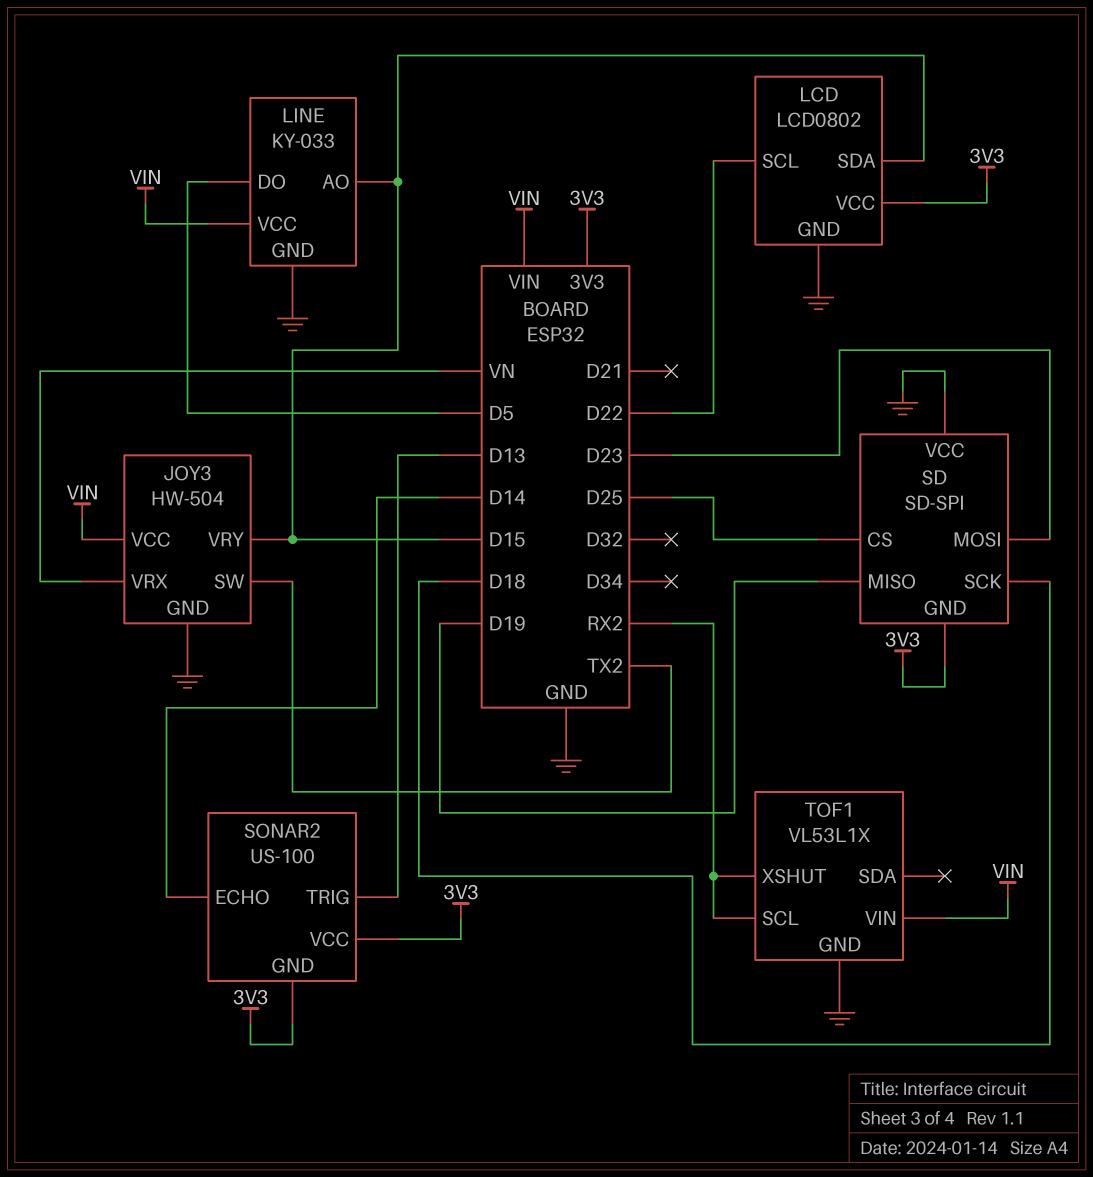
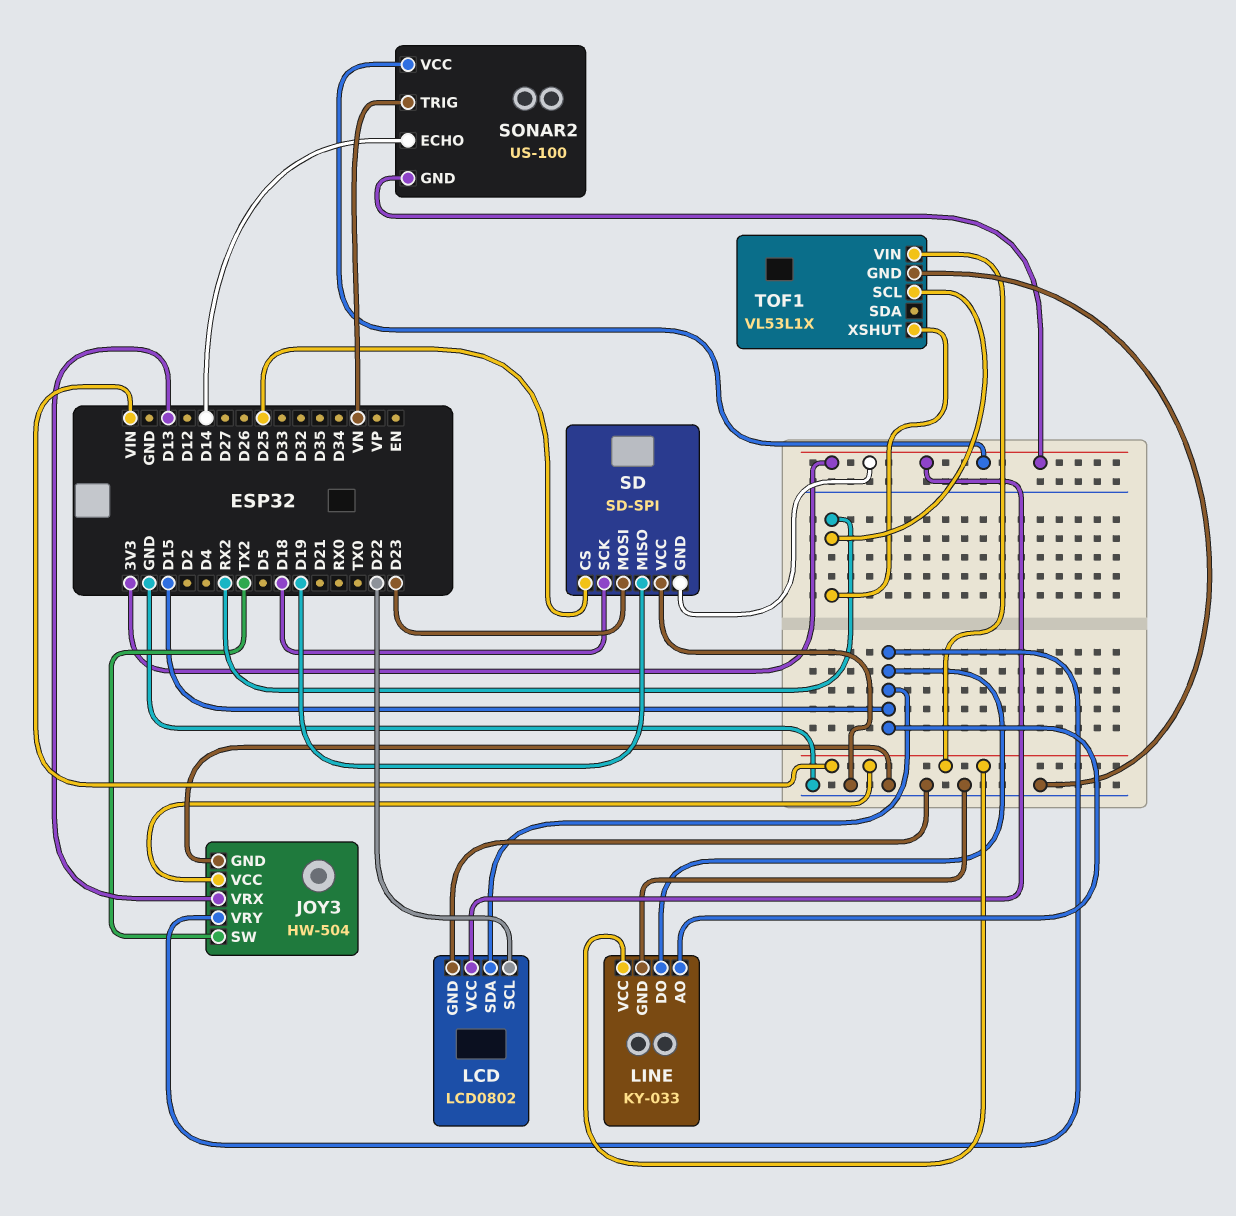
JOY3 pin VRX: VN -> D13
LINE pin DO: D5 -> D15
SONAR2 pin TRIG: D13 -> VN

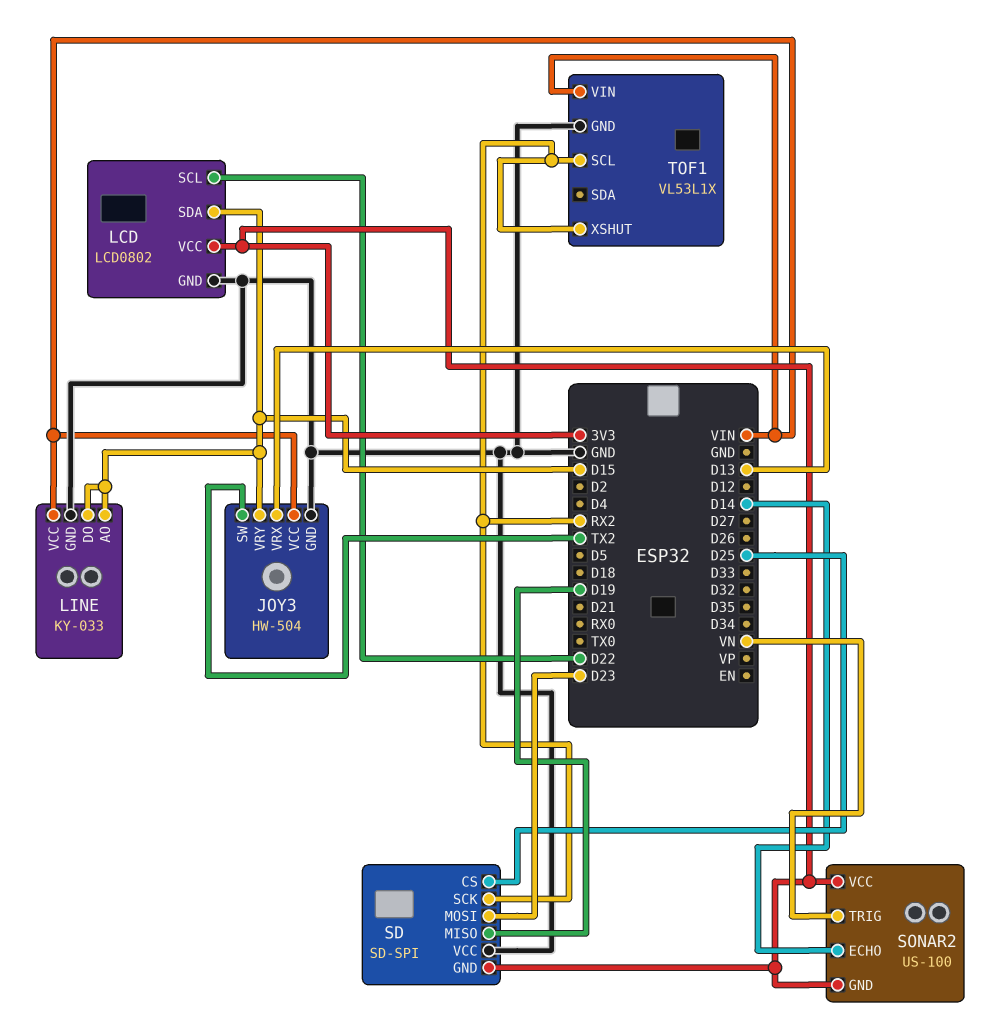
SD pin SCK: D18 -> RX2

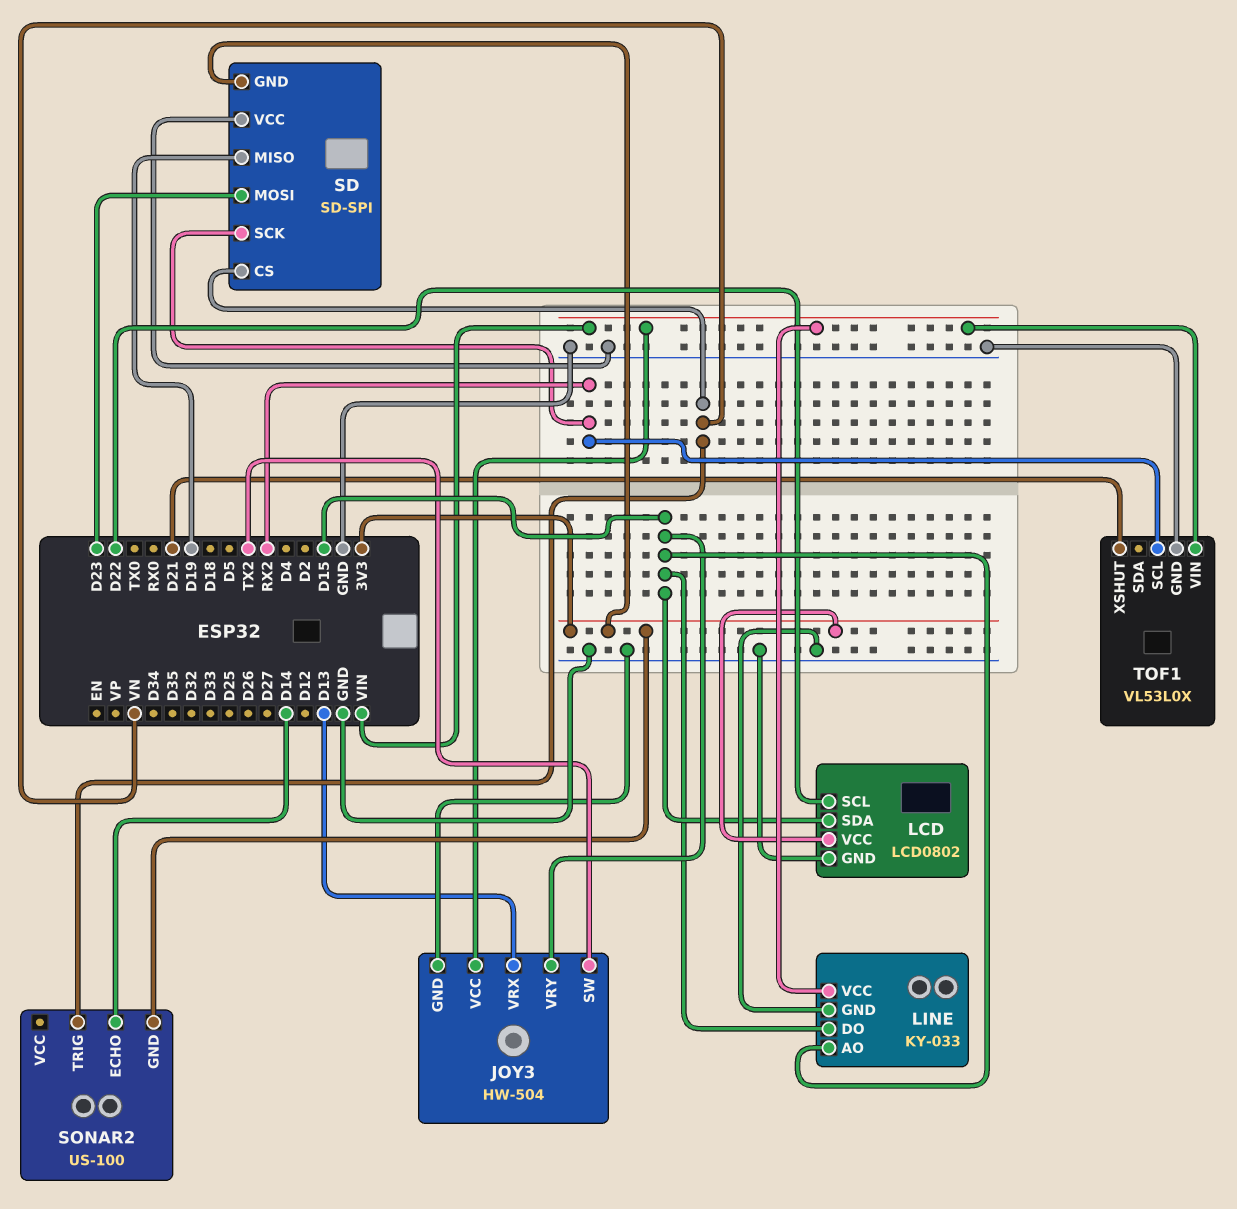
SD pin CS: D25 -> VN
SONAR2 pin VCC: 3V3 -> none
TOF1: VL53L1X -> VL53L0X
TOF1 pin XSHUT: RX2 -> D21

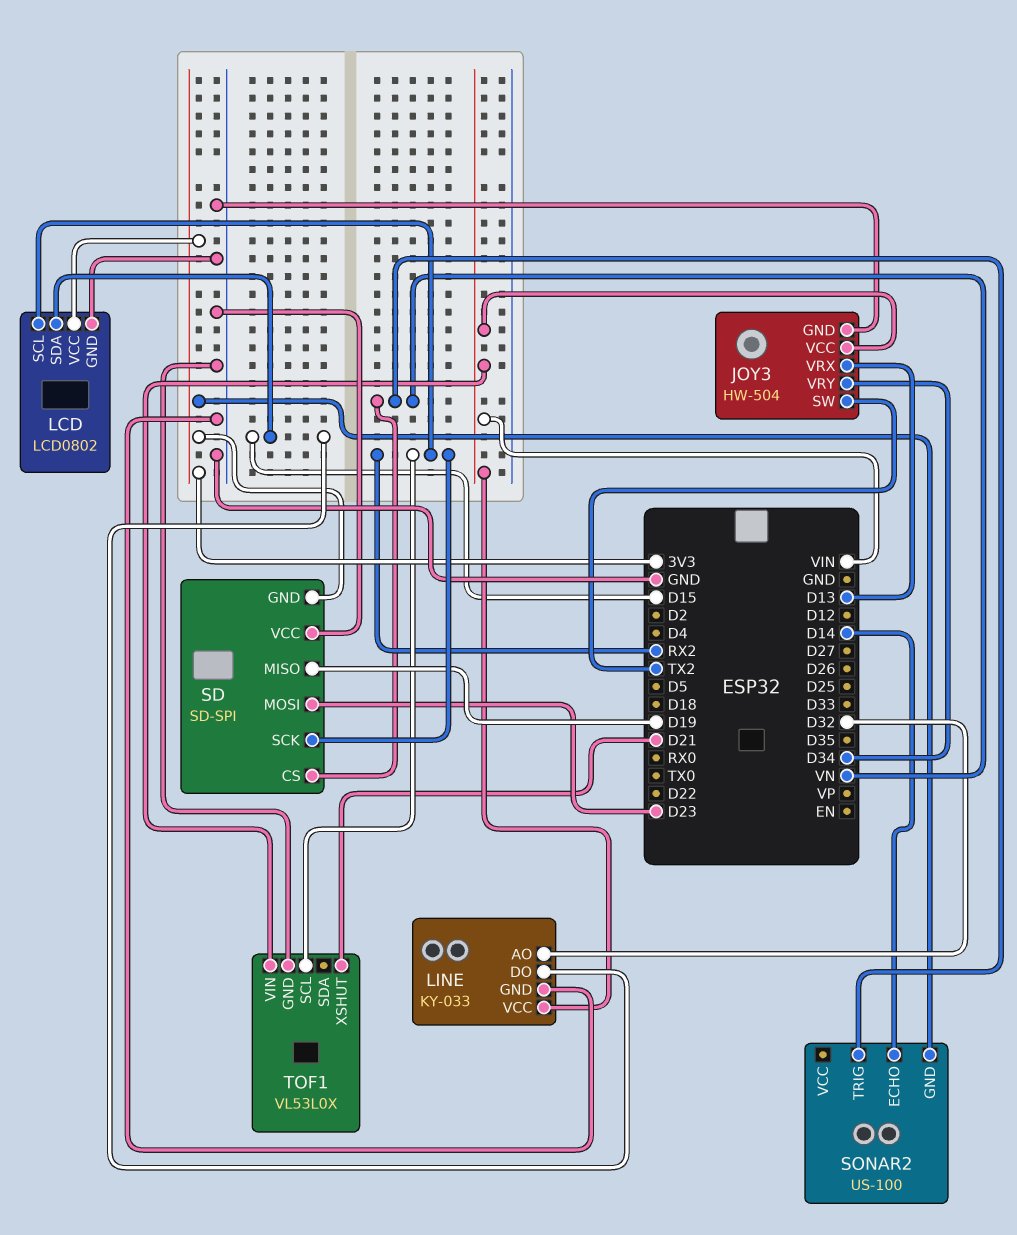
JOY3 pin VRY: D15 -> D34
LCD pin SCL: D22 -> RX2
LINE pin AO: D15 -> D32

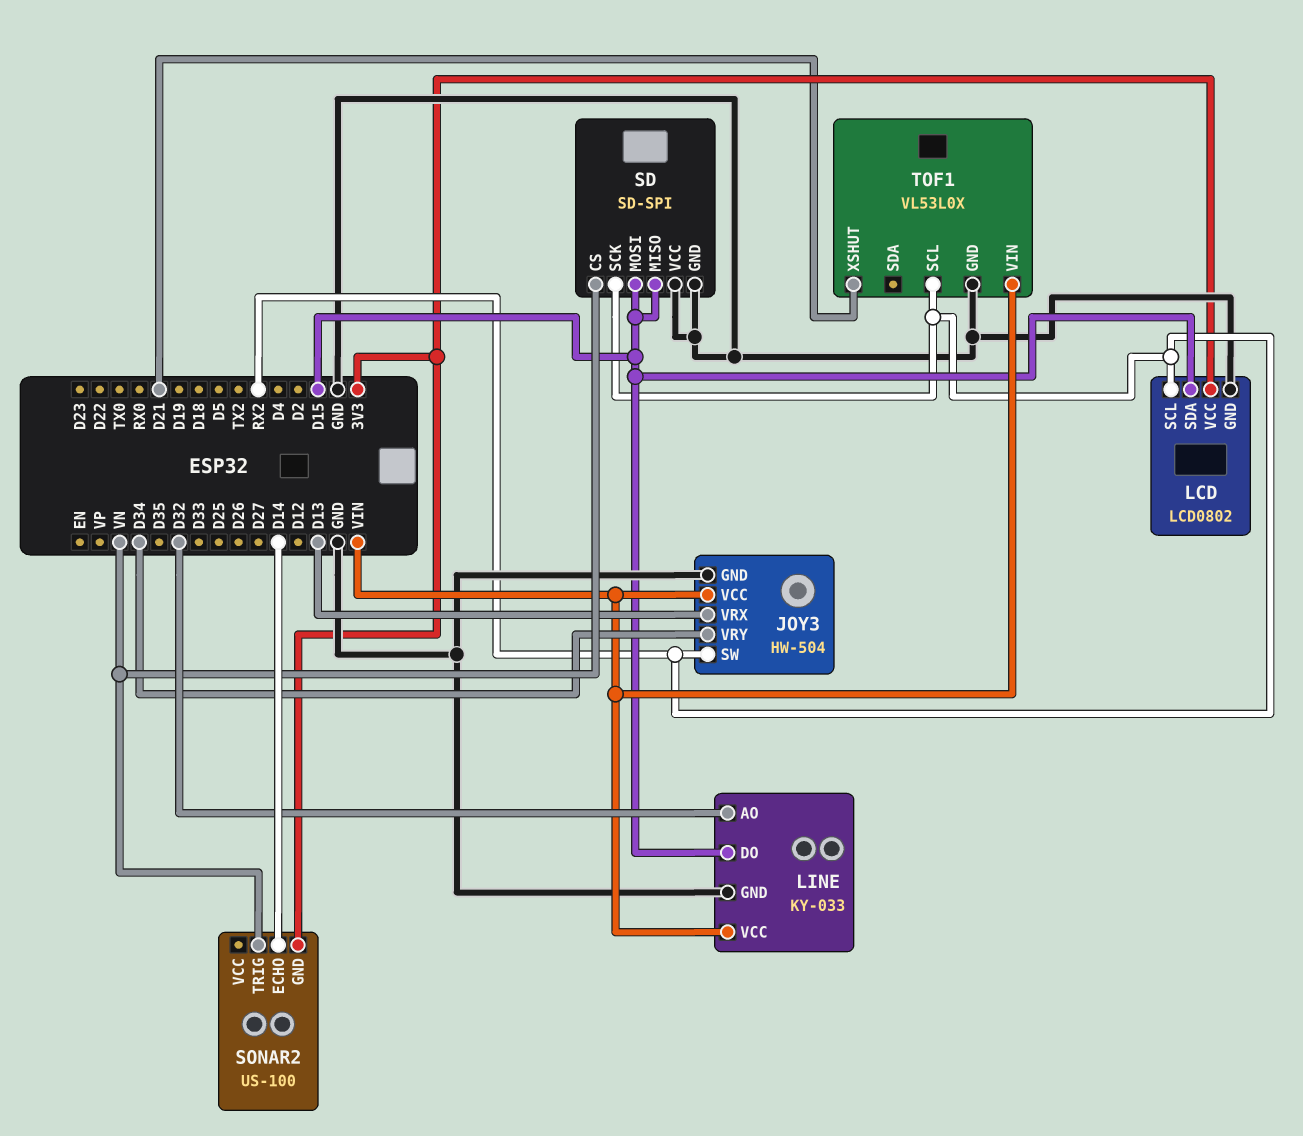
JOY3 pin SW: TX2 -> RX2
SD pin GND: 3V3 -> GND
SD pin MISO: D19 -> D15
SD pin MOSI: D23 -> D15

